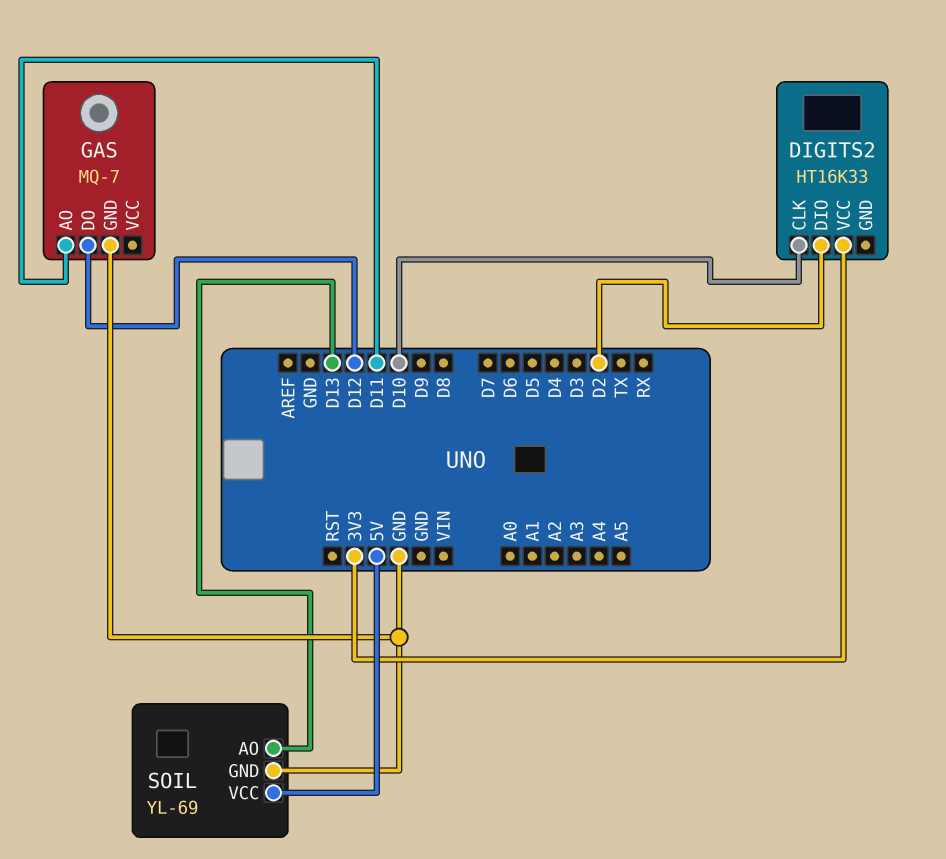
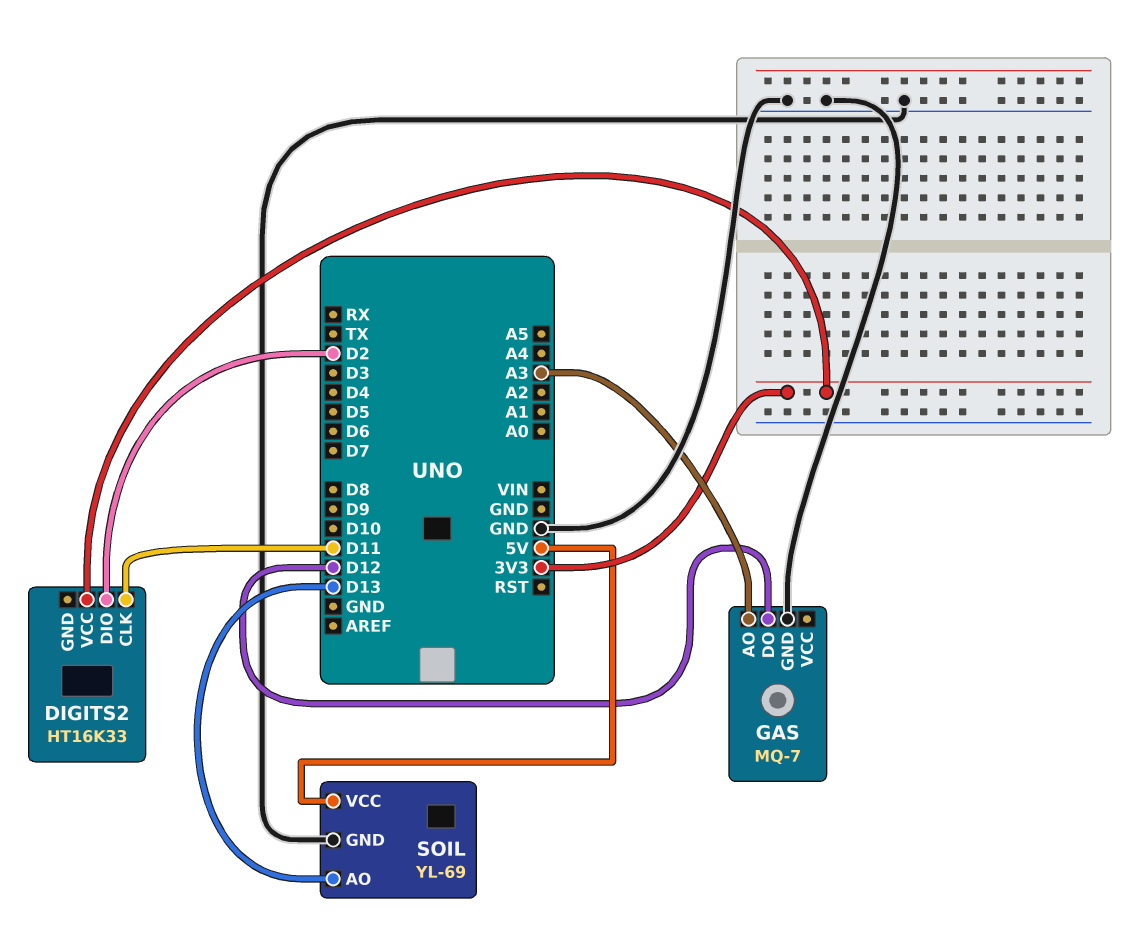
DIGITS2 pin CLK: D10 -> D11
GAS pin AO: D11 -> A3

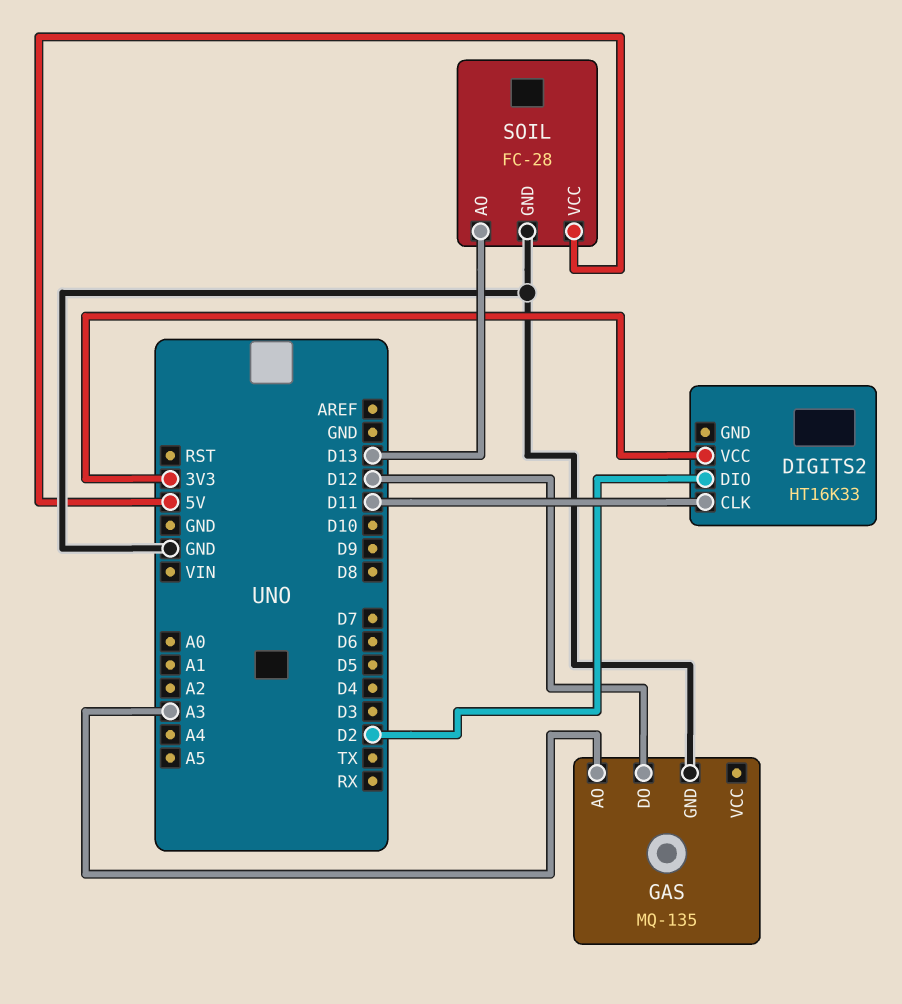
GAS: MQ-7 -> MQ-135
SOIL: YL-69 -> FC-28

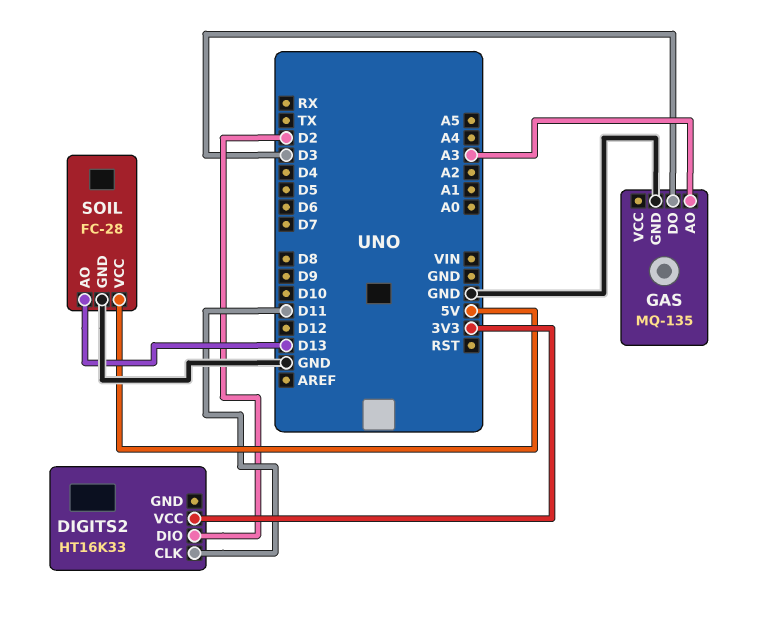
GAS pin DO: D12 -> D3

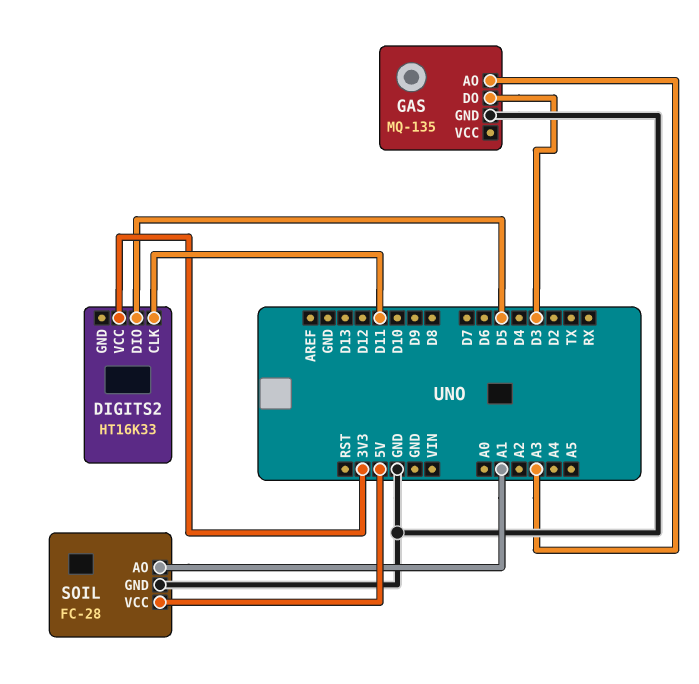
DIGITS2 pin DIO: D2 -> D5
SOIL pin AO: D13 -> A1

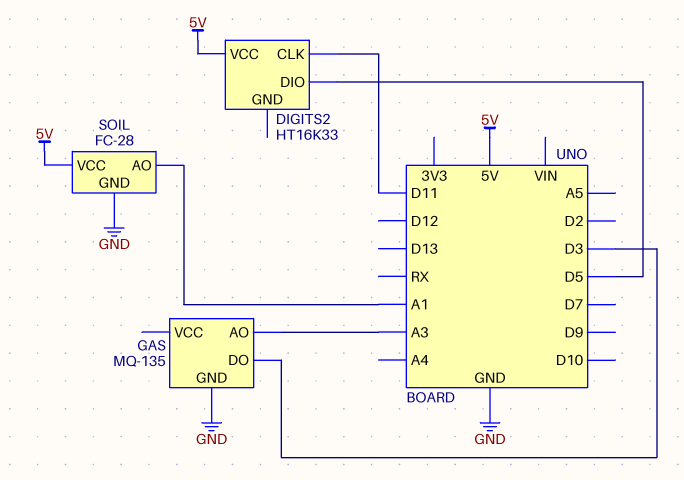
DIGITS2 pin VCC: 3V3 -> 5V

